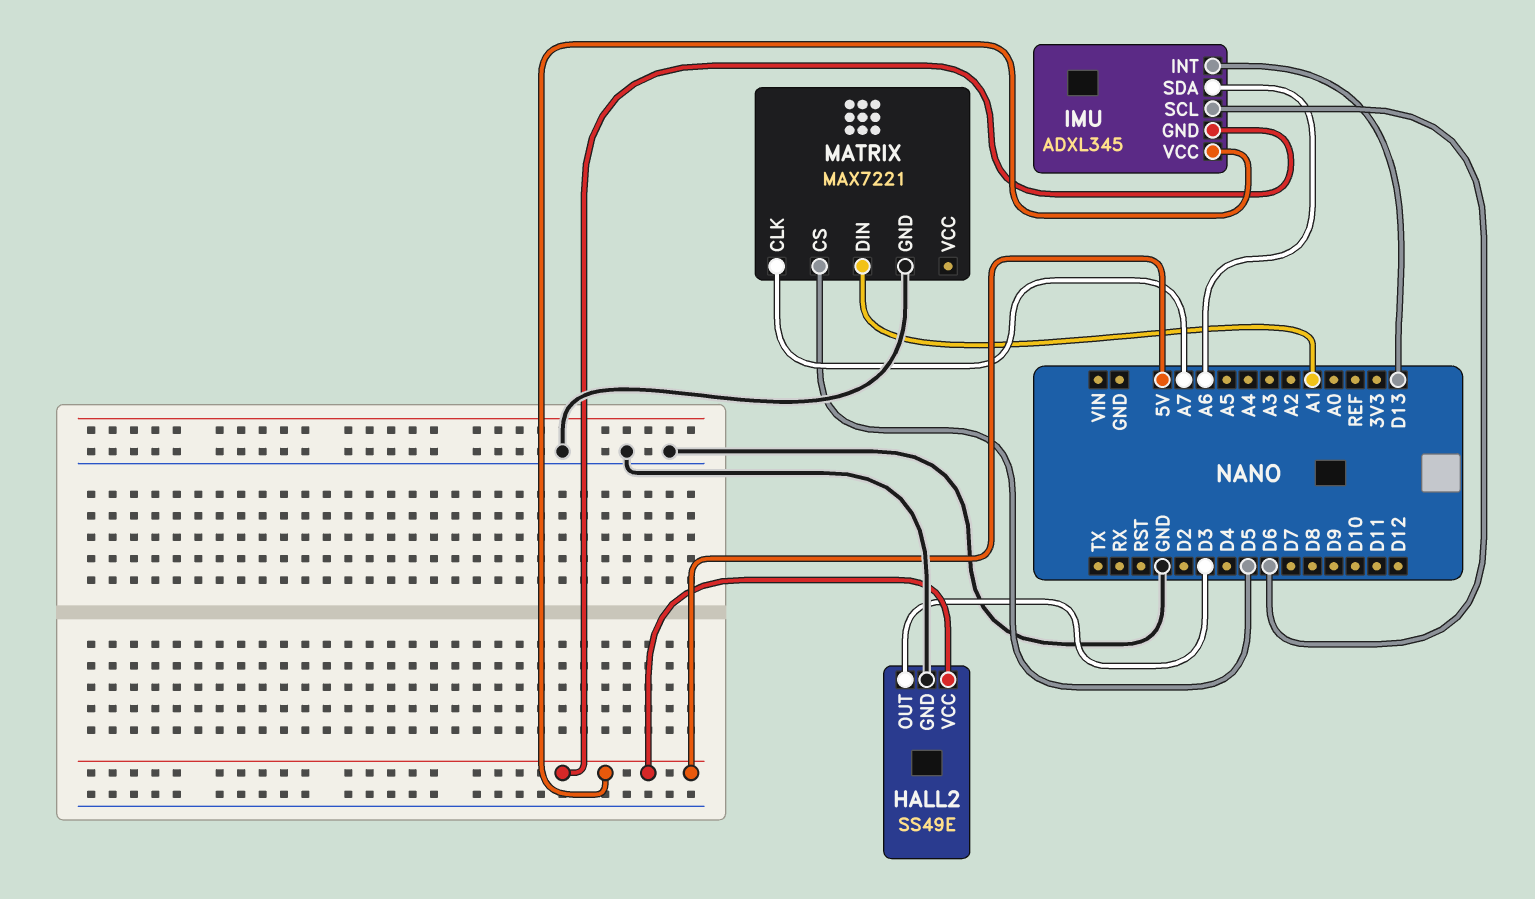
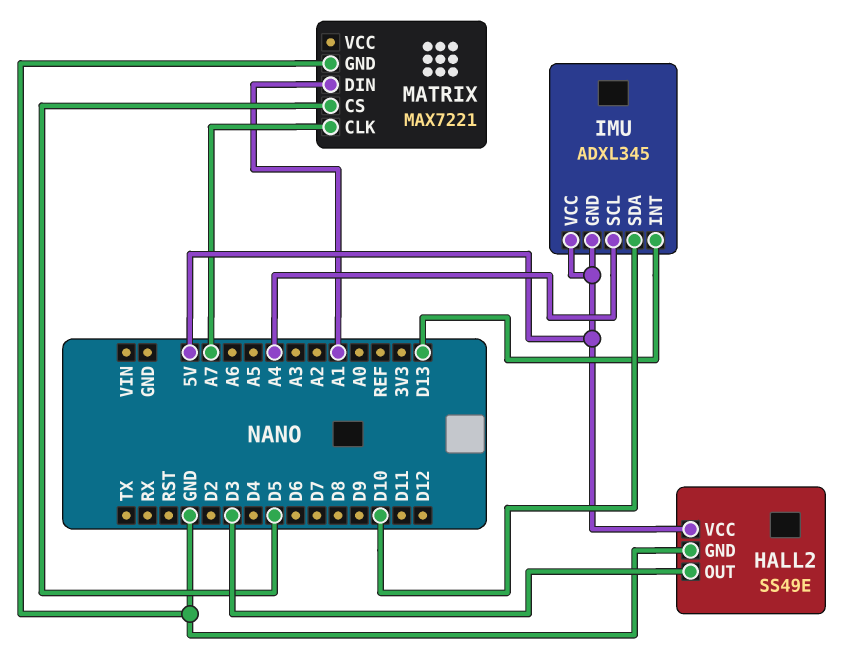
IMU pin SCL: D6 -> A4
IMU pin SDA: A6 -> D10

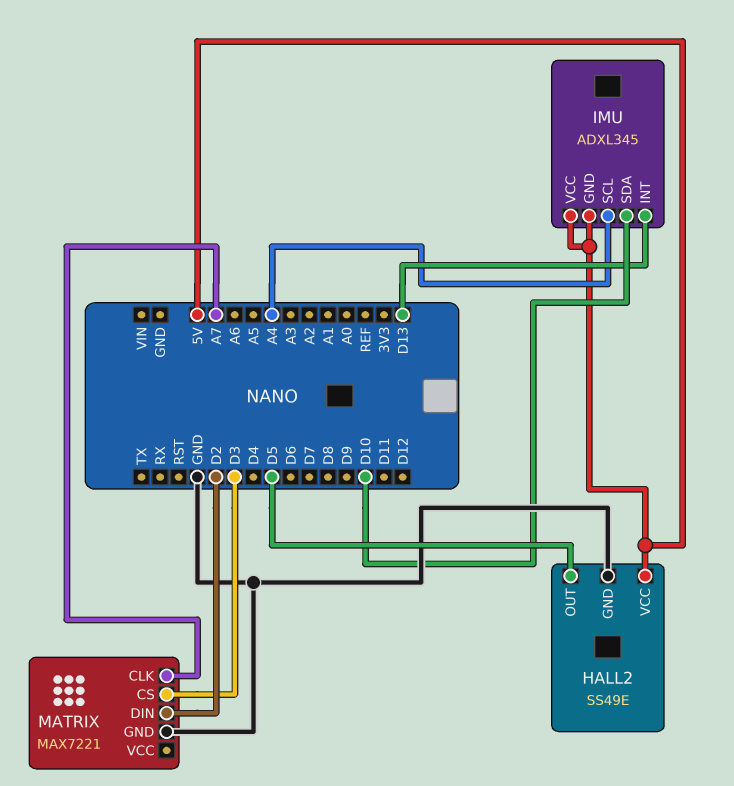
HALL2 pin OUT: D3 -> D5
MATRIX pin CS: D5 -> D3
MATRIX pin DIN: A1 -> D2

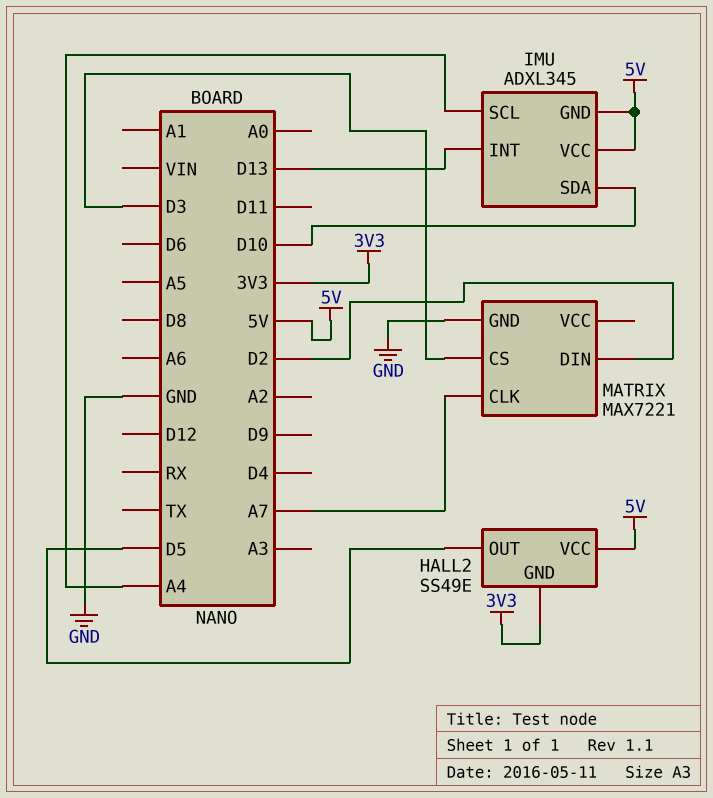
HALL2 pin GND: GND -> 3V3

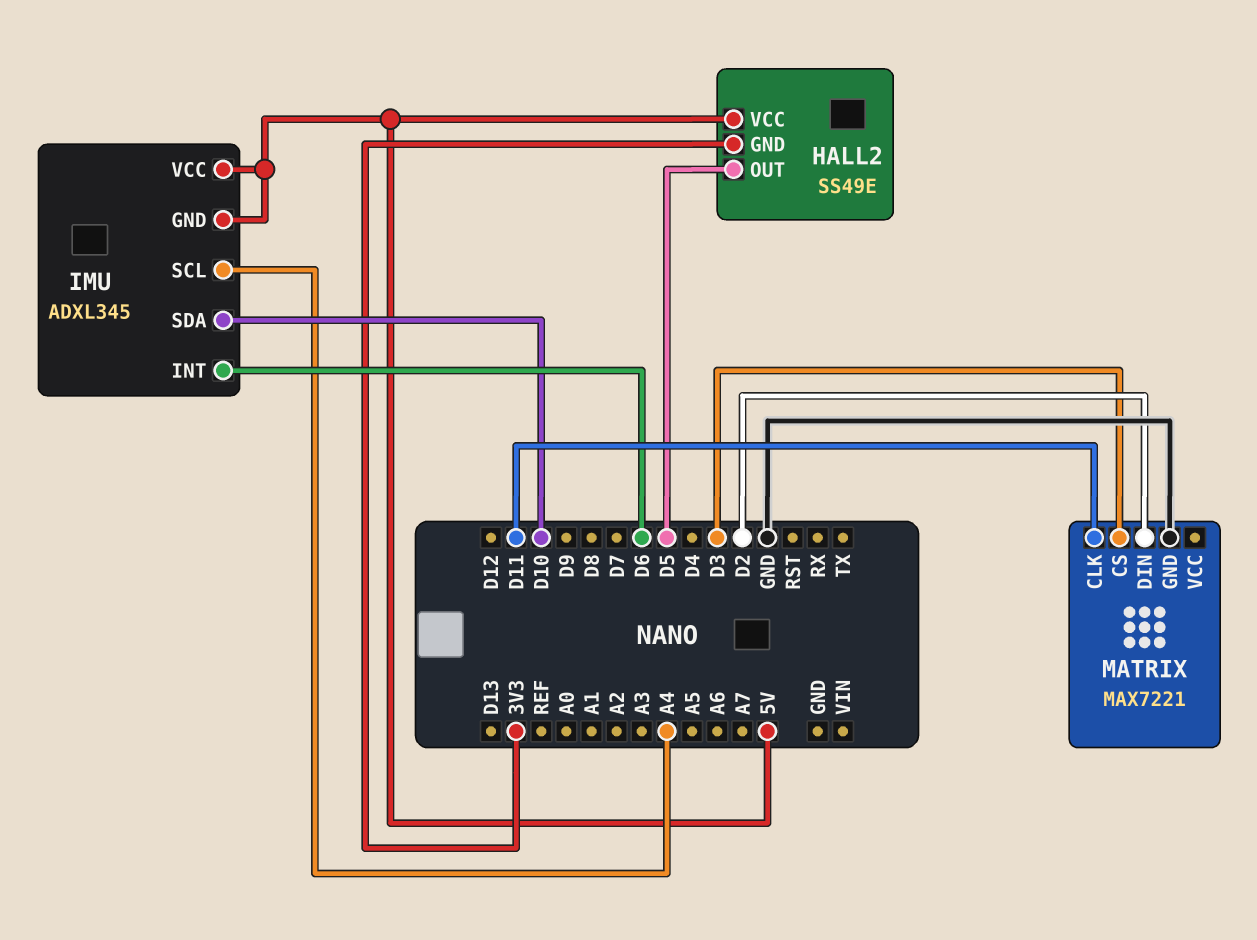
IMU pin INT: D13 -> D6
MATRIX pin CLK: A7 -> D11

